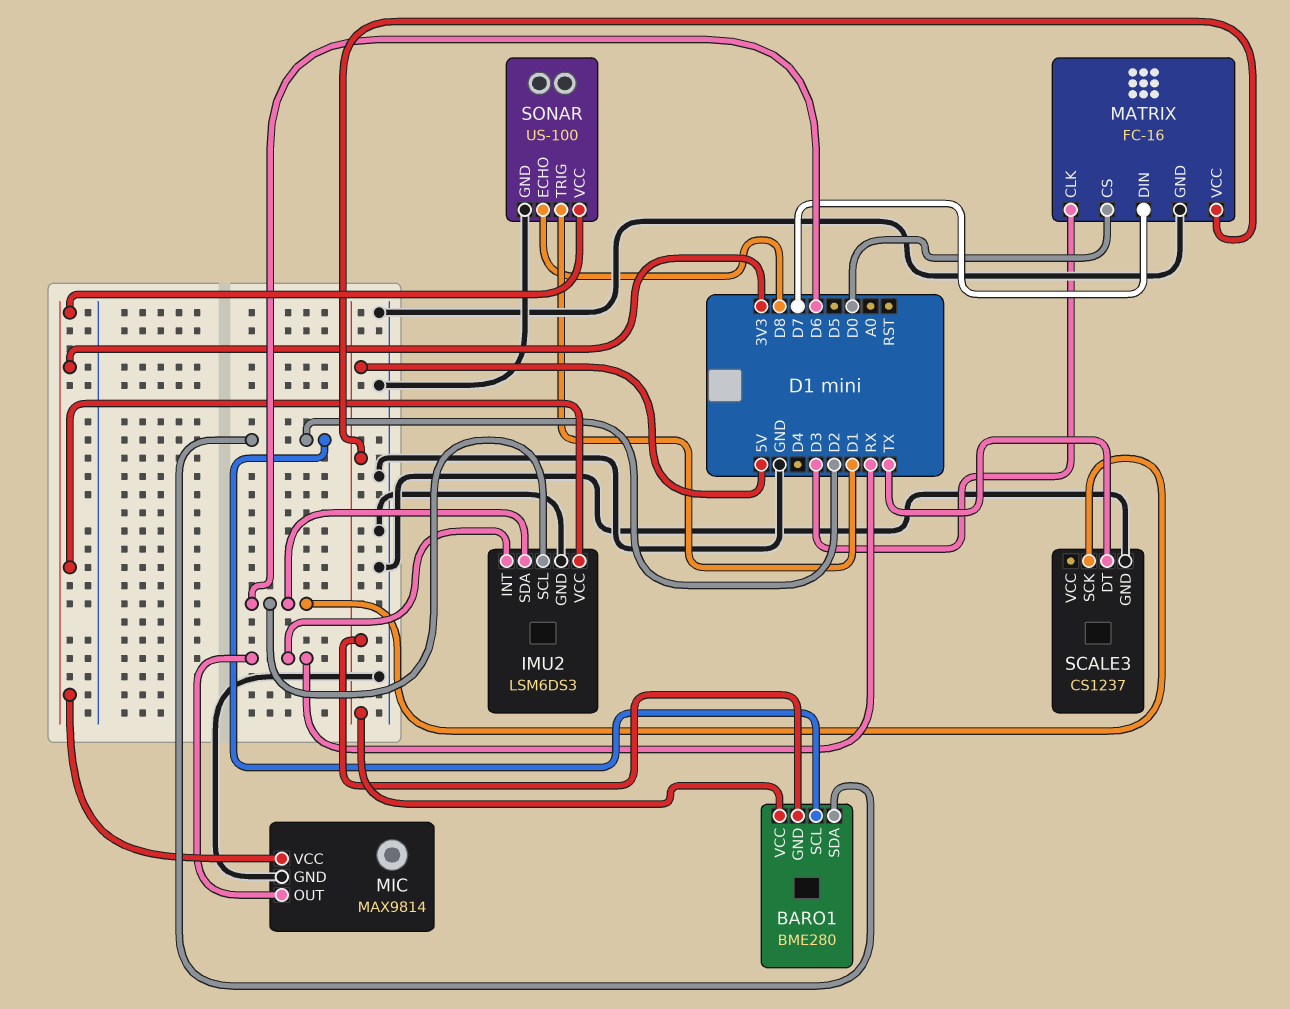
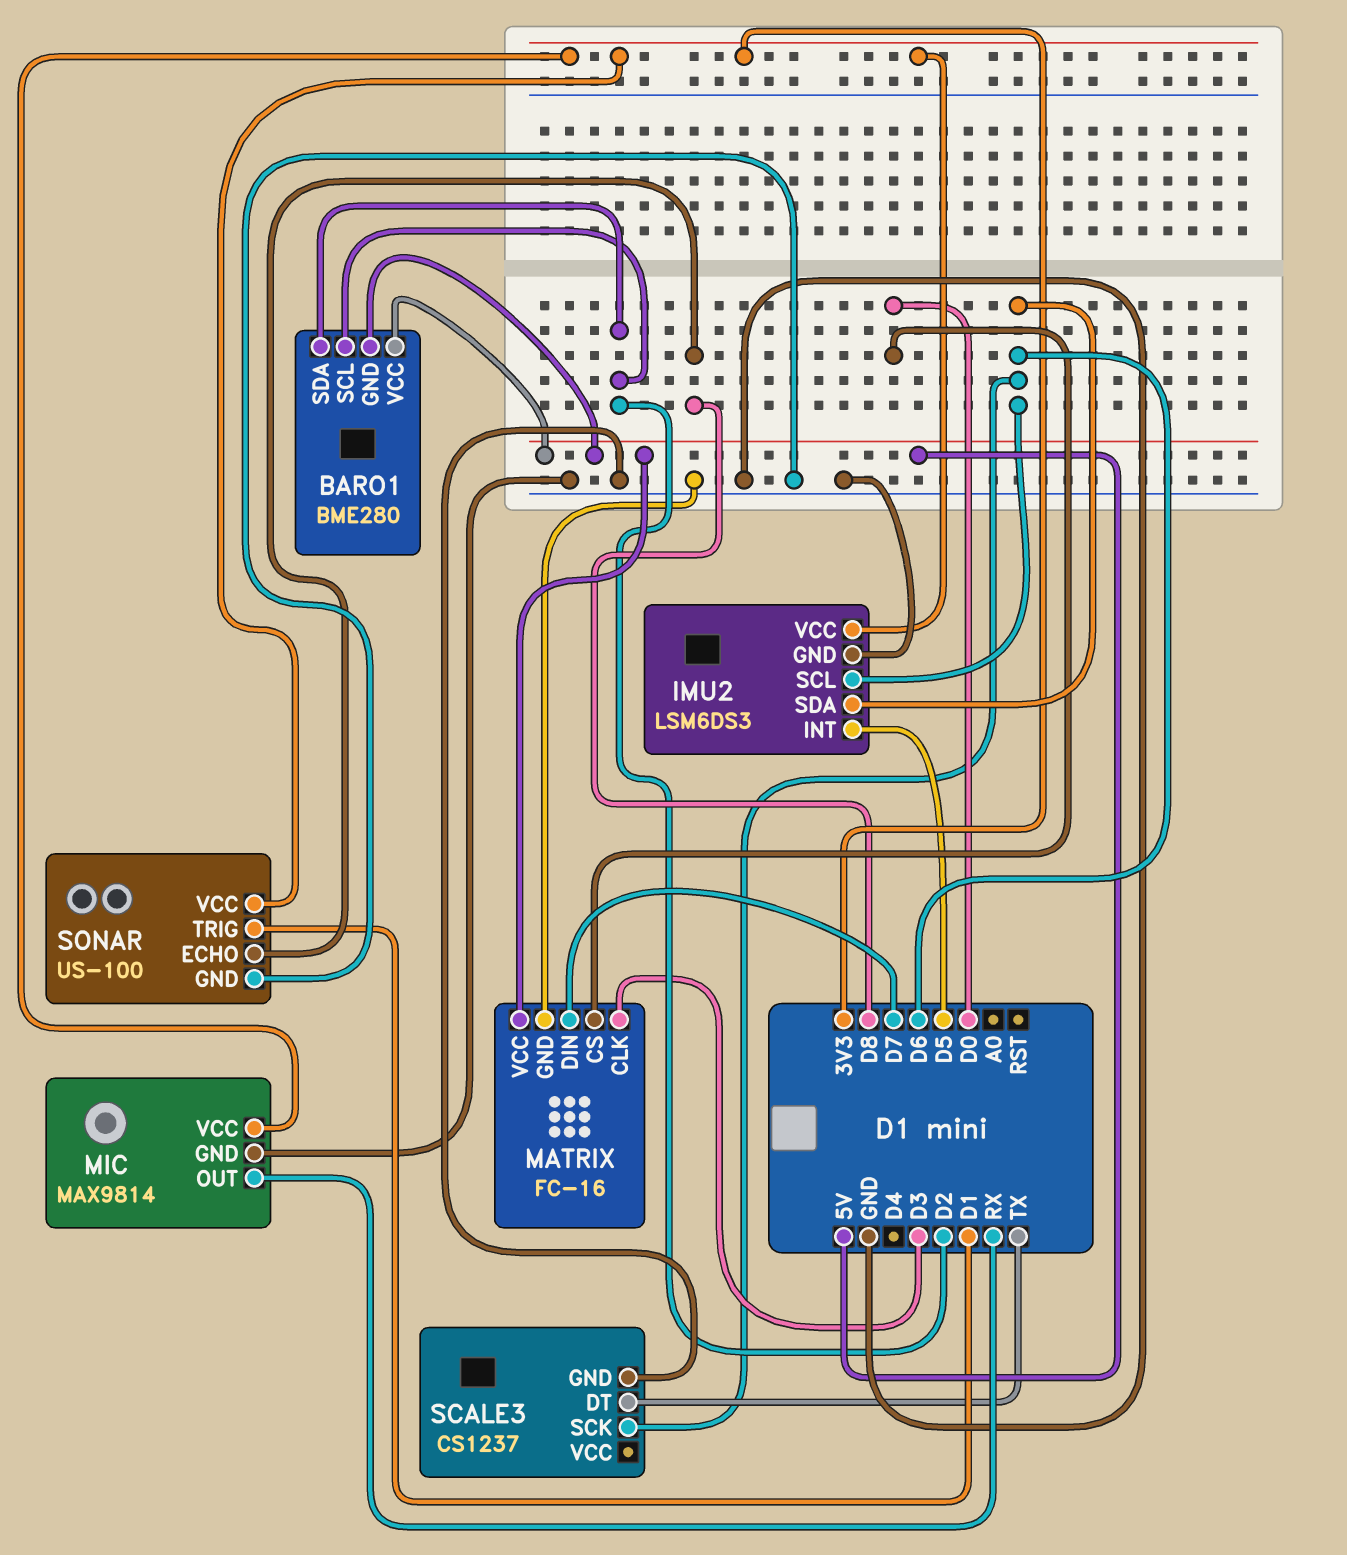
IMU2 pin INT: RX -> D5

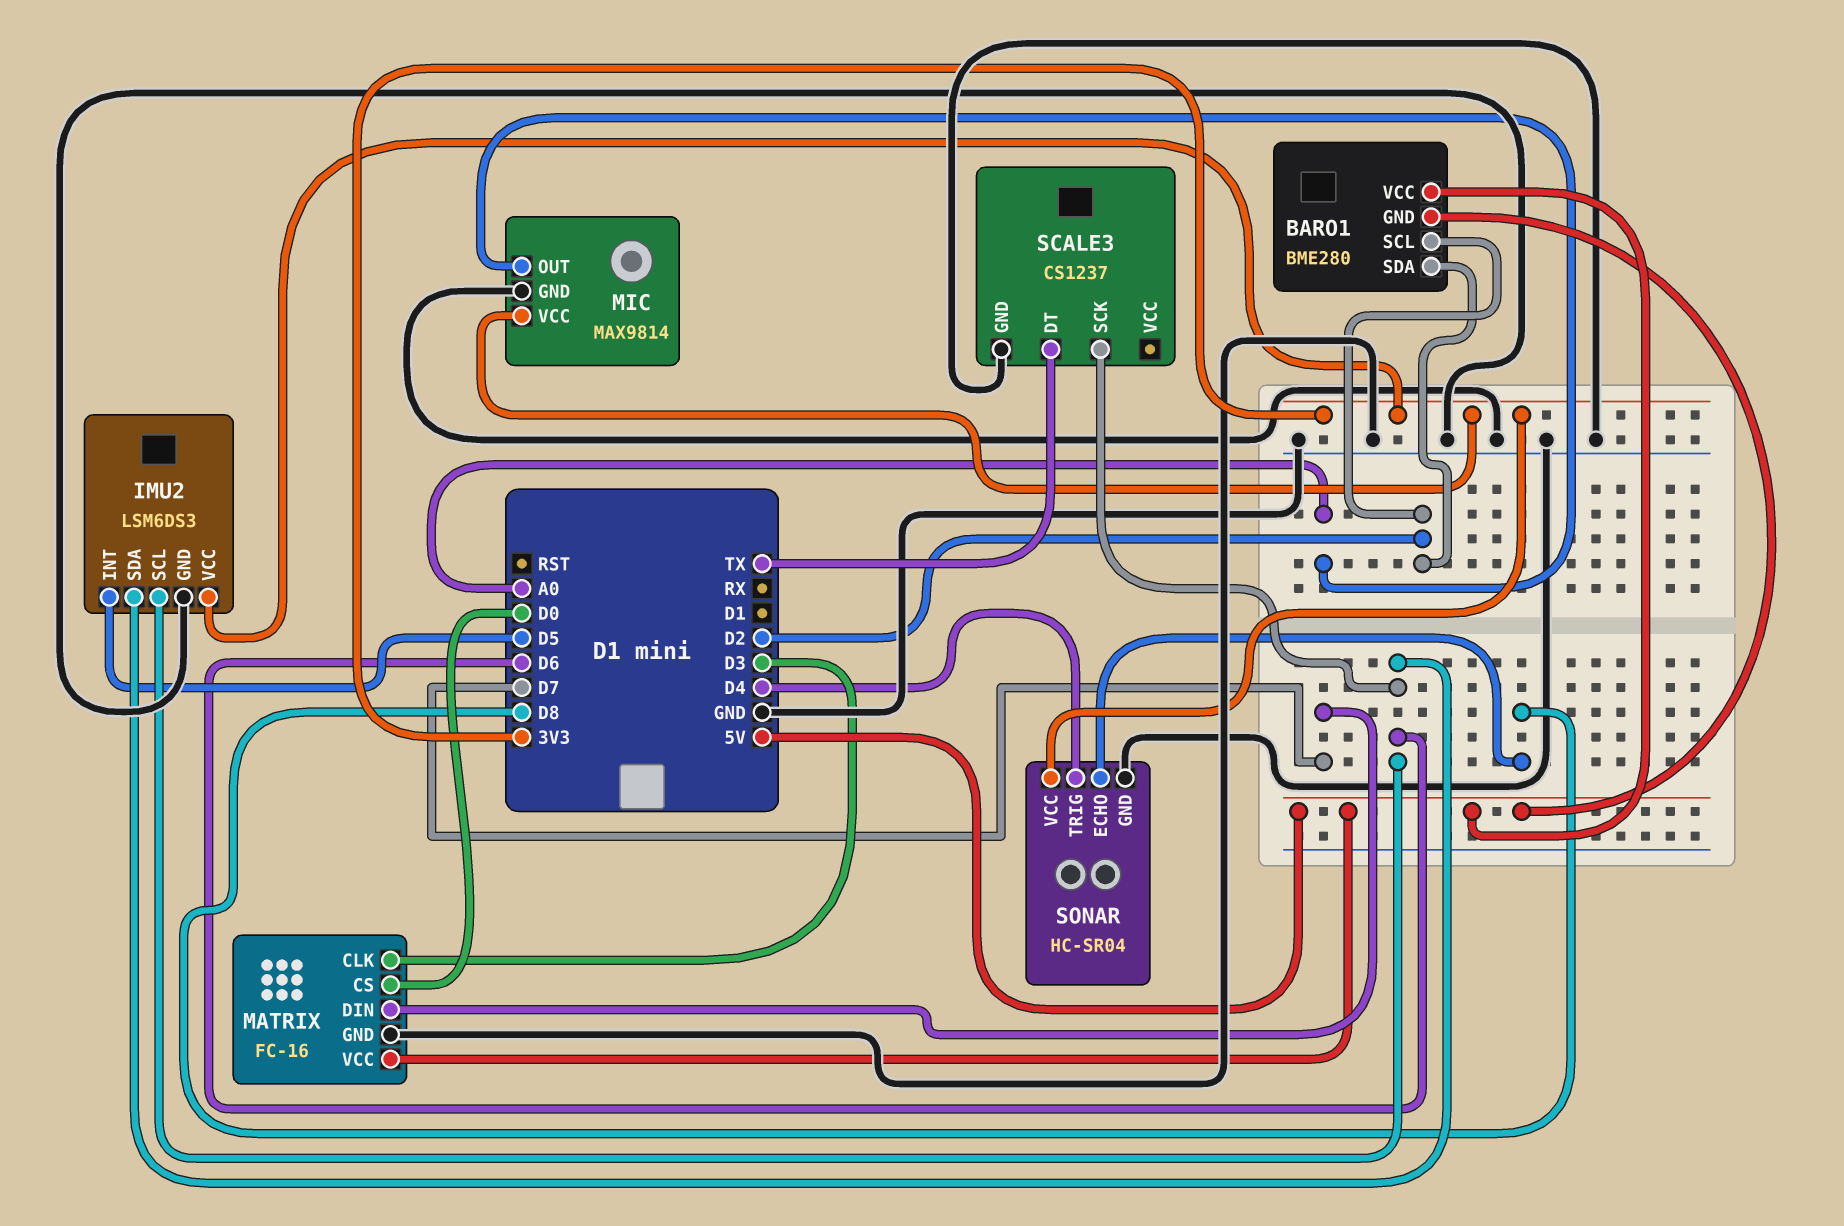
MIC pin OUT: RX -> A0
SONAR: US-100 -> HC-SR04
SONAR pin TRIG: D1 -> D4

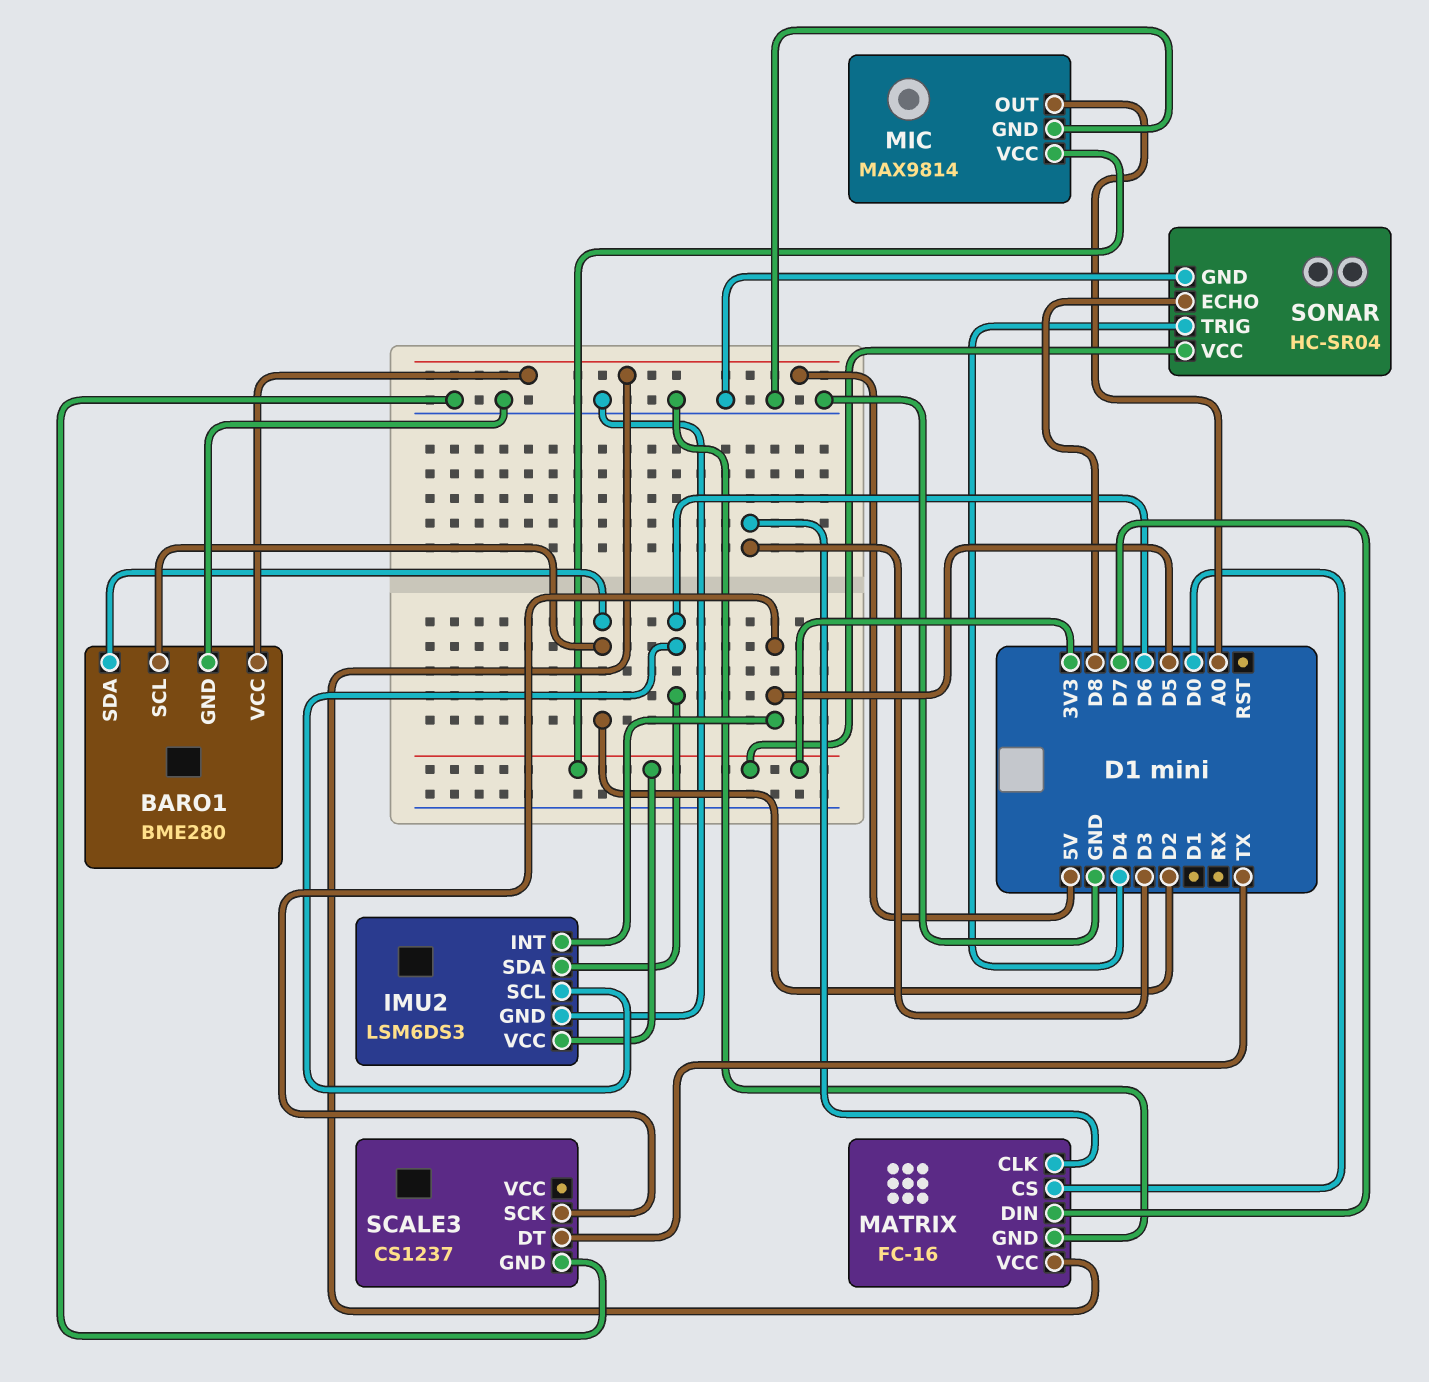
BARO1 pin GND: 5V -> GND
SCALE3 pin SCK: D6 -> D5

